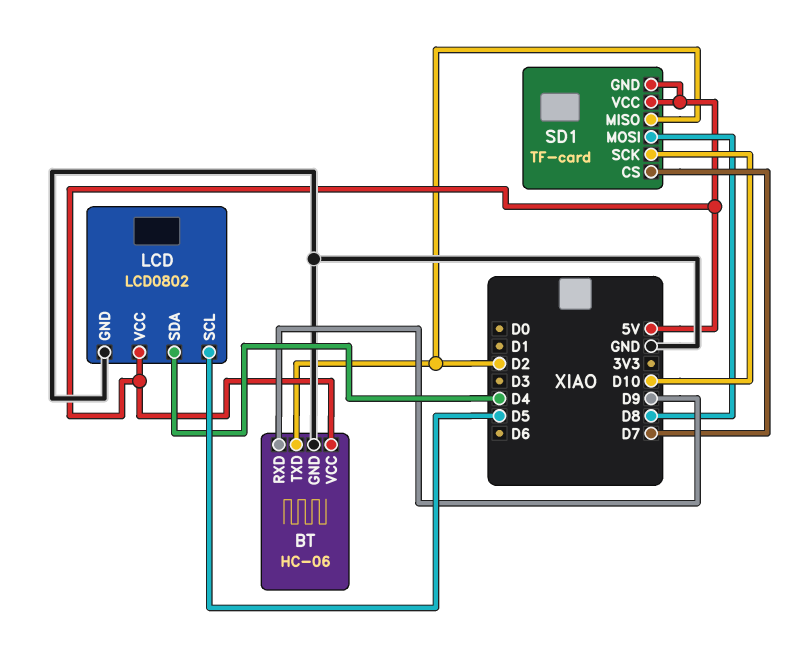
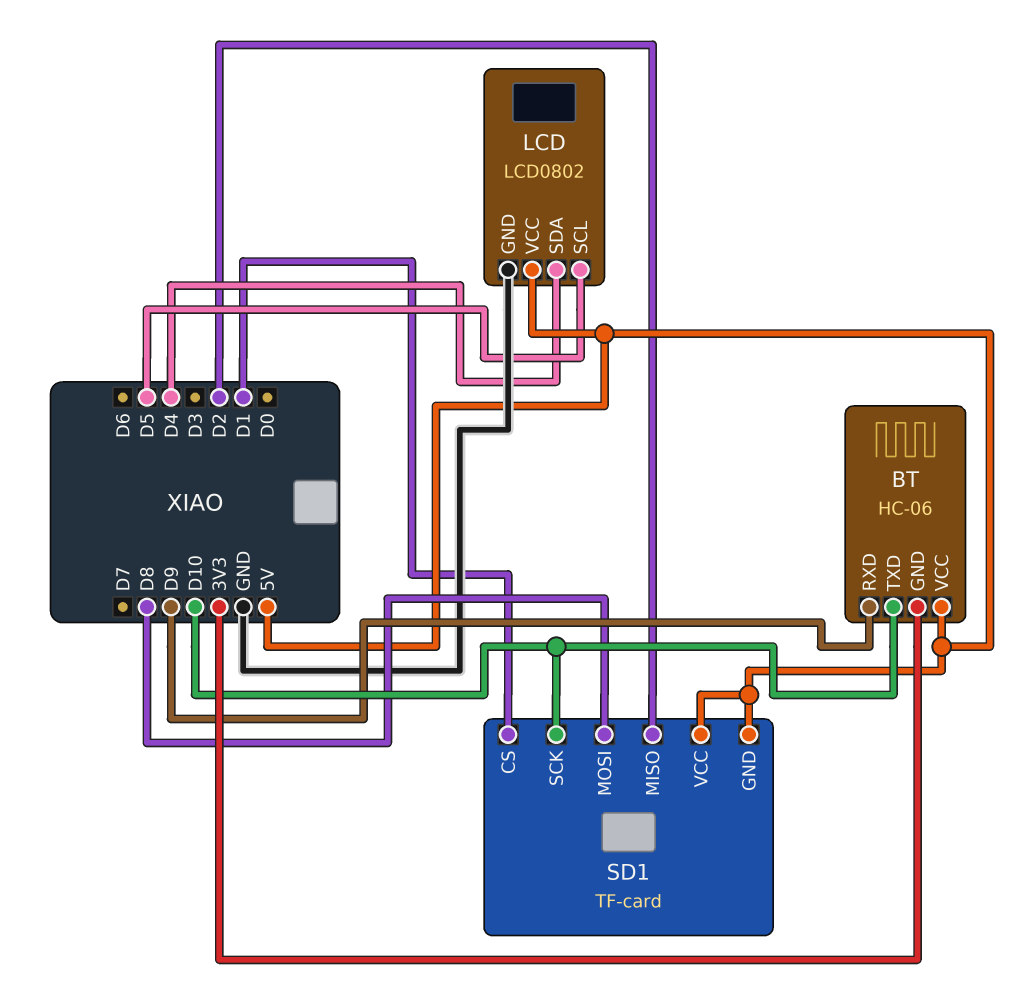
BT pin GND: GND -> 3V3
BT pin TXD: D2 -> D10
SD1 pin CS: D7 -> D1

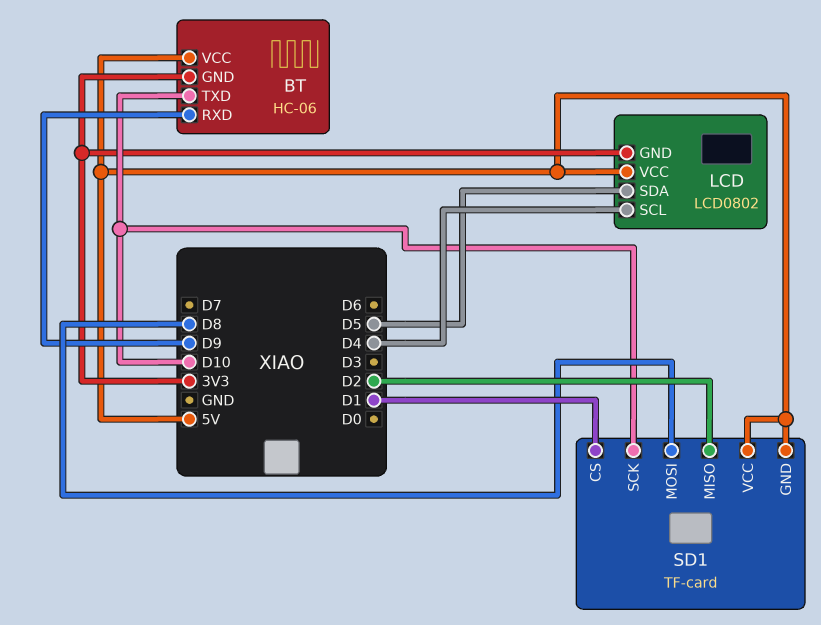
LCD pin GND: GND -> 3V3
LCD pin SCL: D5 -> D4
LCD pin SDA: D4 -> D5

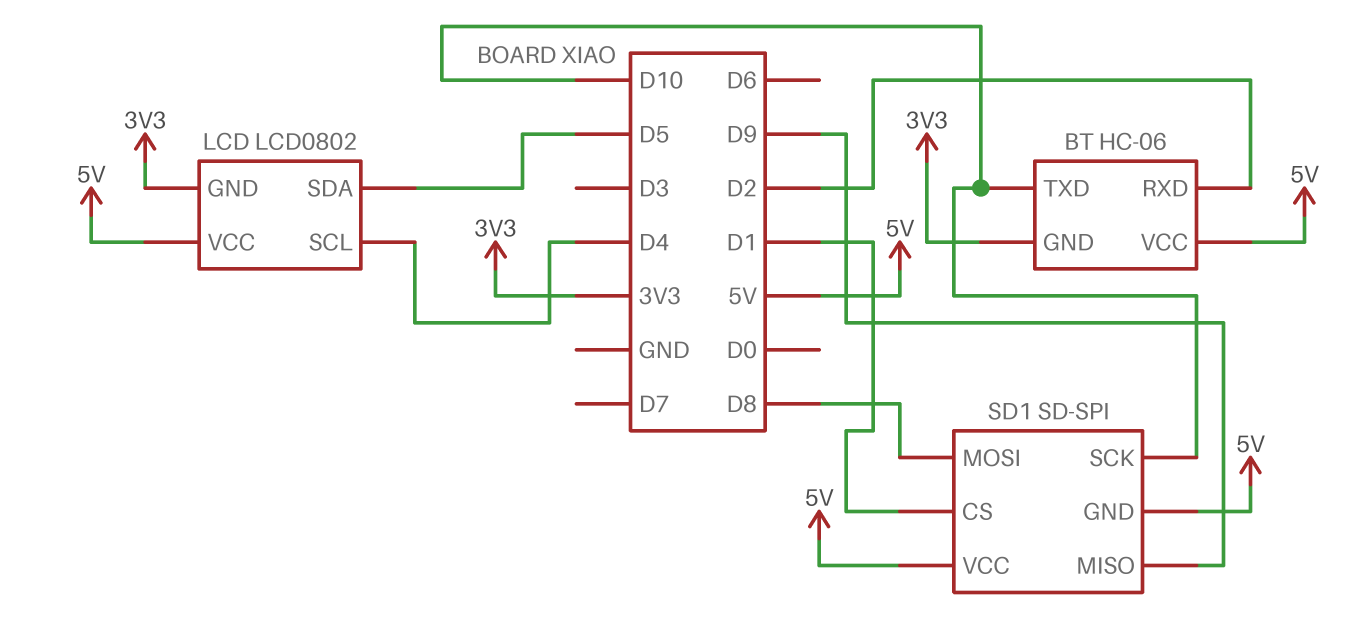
BT pin RXD: D9 -> D2
SD1: TF-card -> SD-SPI
SD1 pin MISO: D2 -> D9

